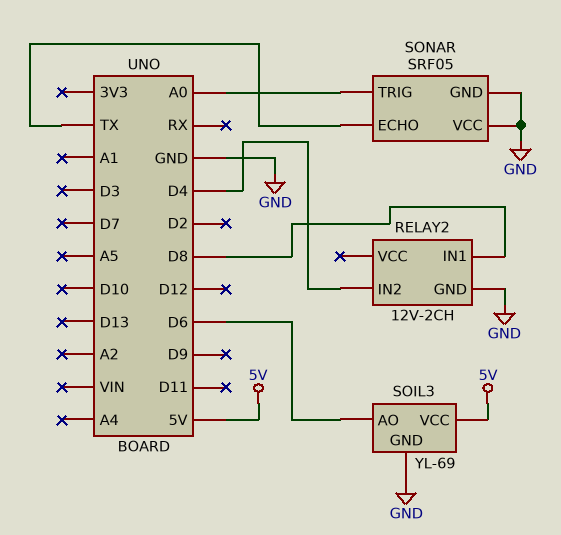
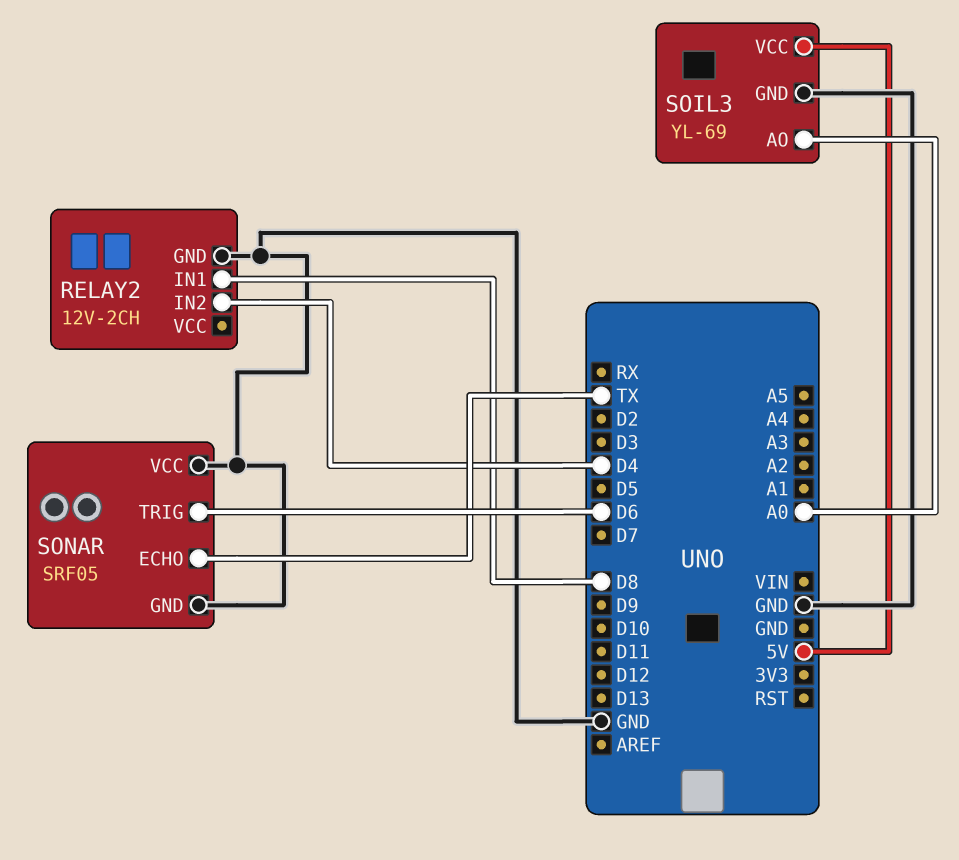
SOIL3 pin AO: D6 -> A0
SONAR pin TRIG: A0 -> D6

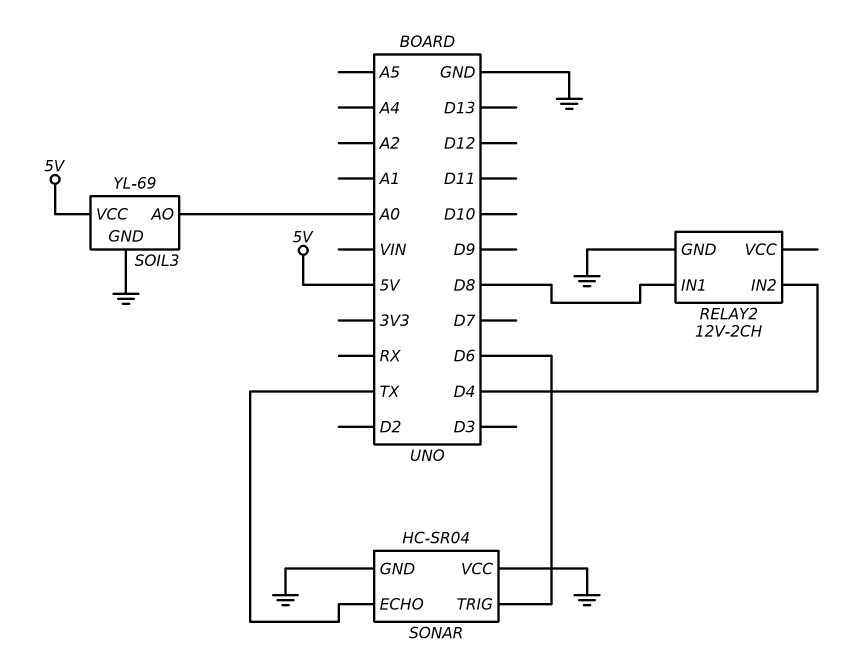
SONAR: SRF05 -> HC-SR04

